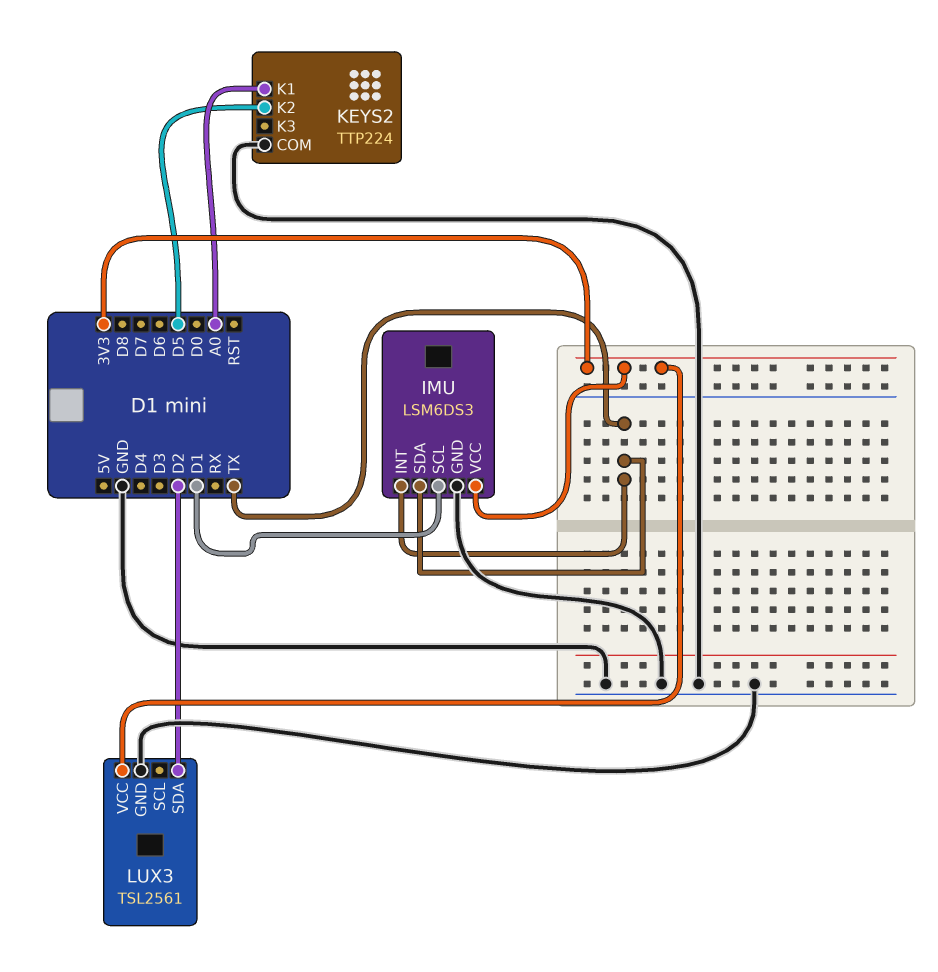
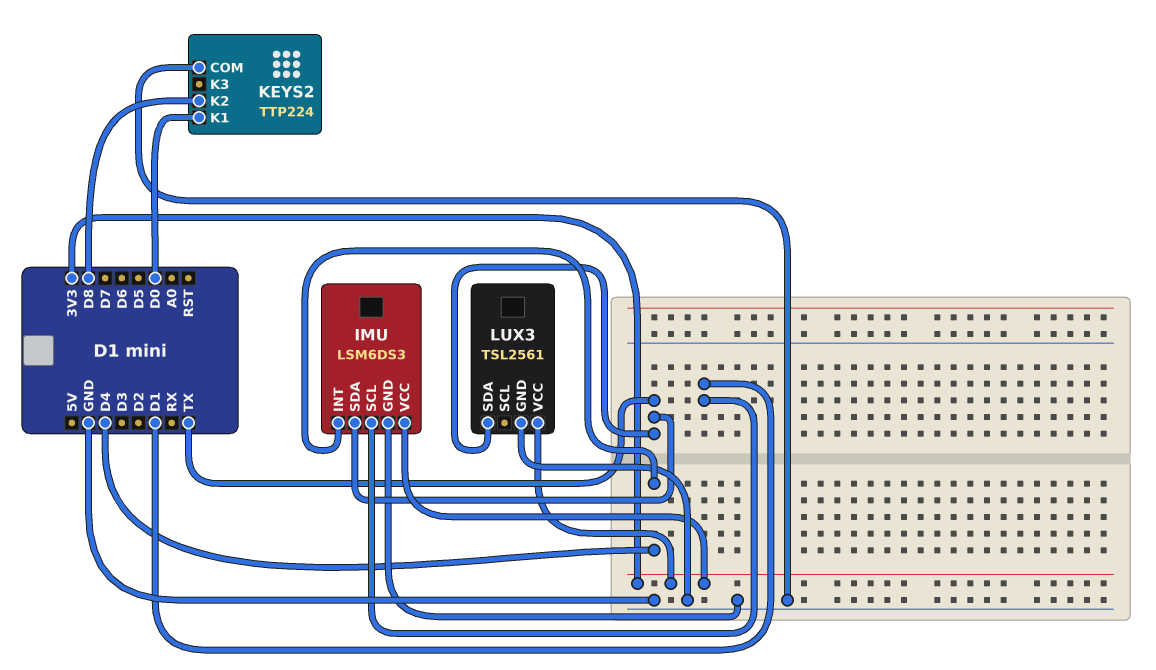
IMU pin INT: TX -> D4
KEYS2 pin K1: A0 -> D0
KEYS2 pin K2: D5 -> D8
LUX3 pin SDA: D2 -> TX

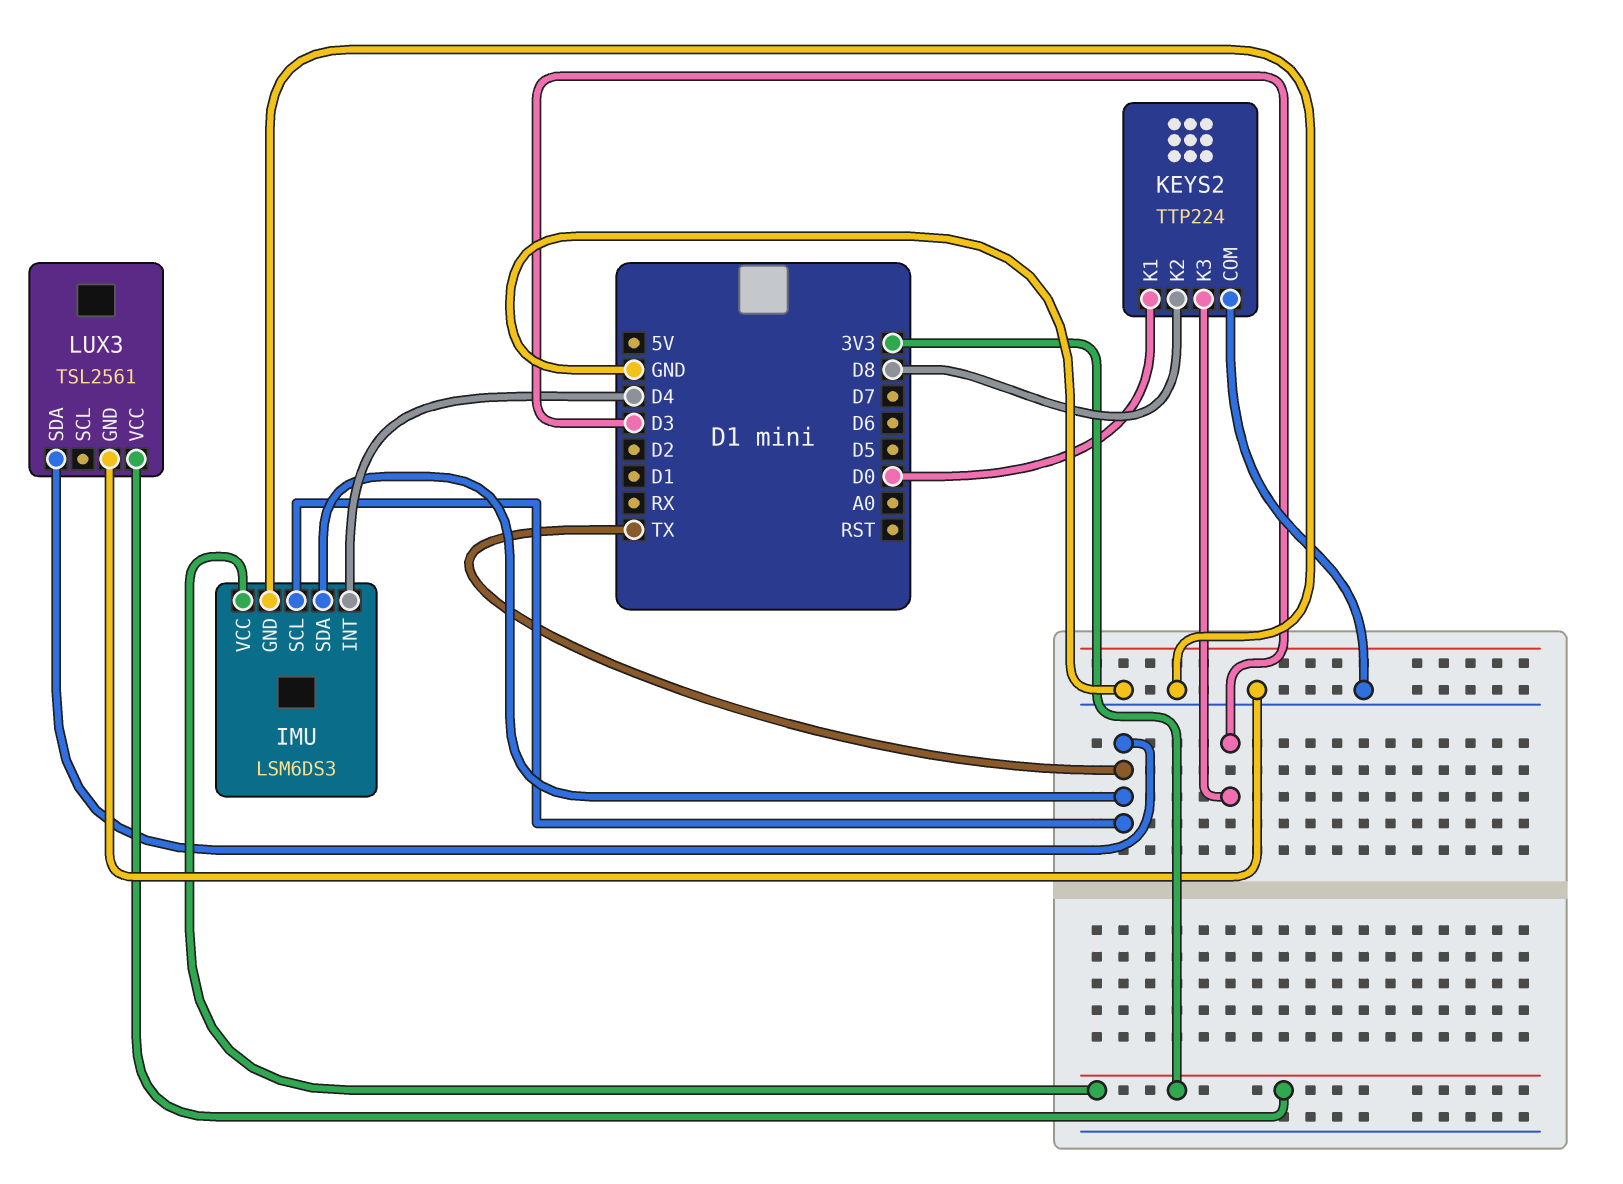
IMU pin SCL: D1 -> TX
KEYS2 pin K3: none -> D3

